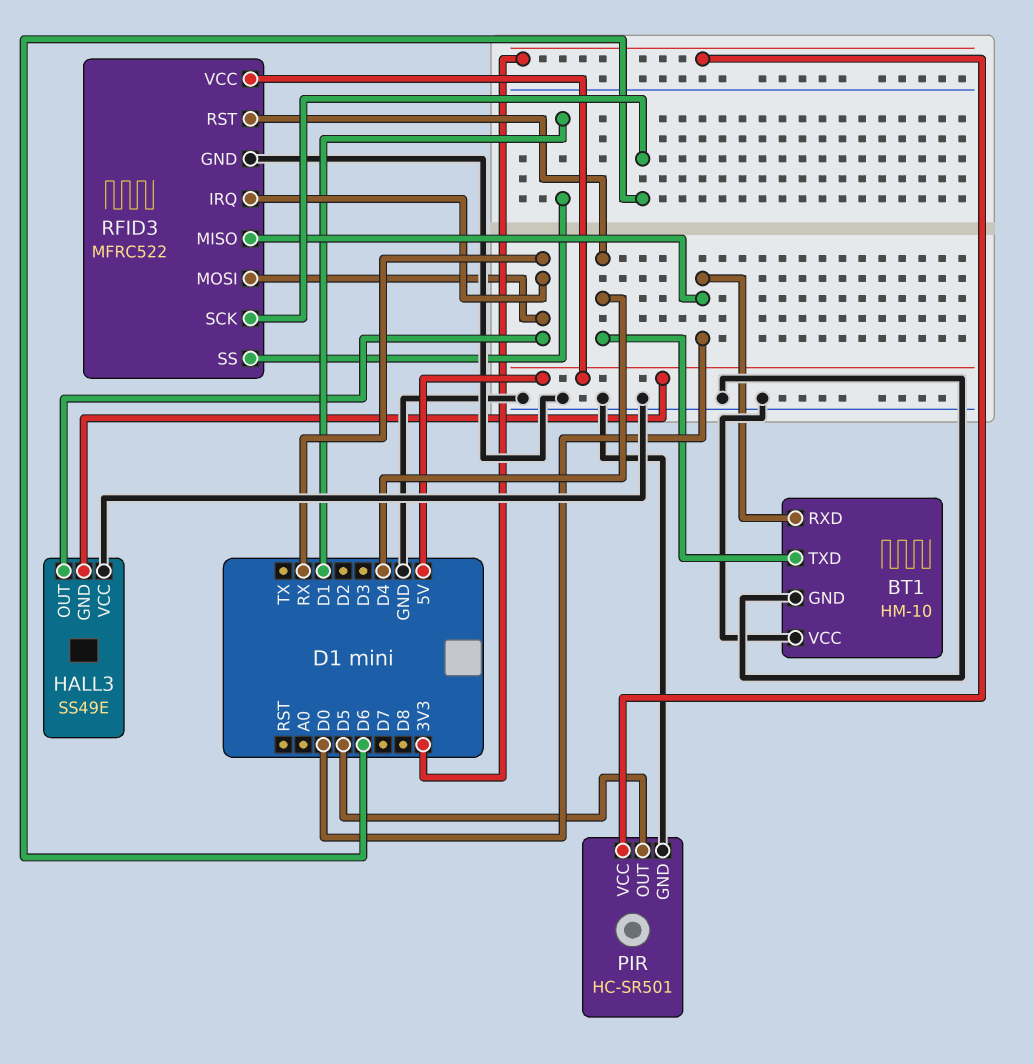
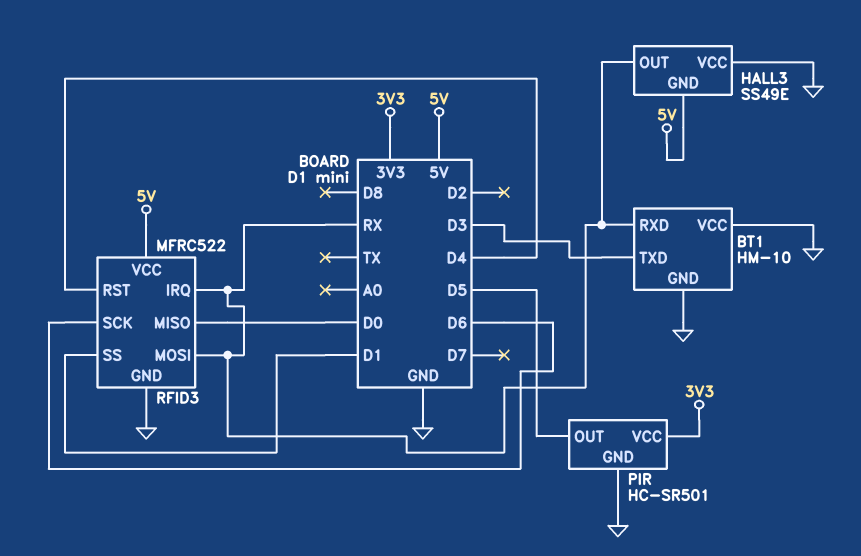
BT1 pin RXD: D0 -> RX
BT1 pin TXD: D4 -> D3

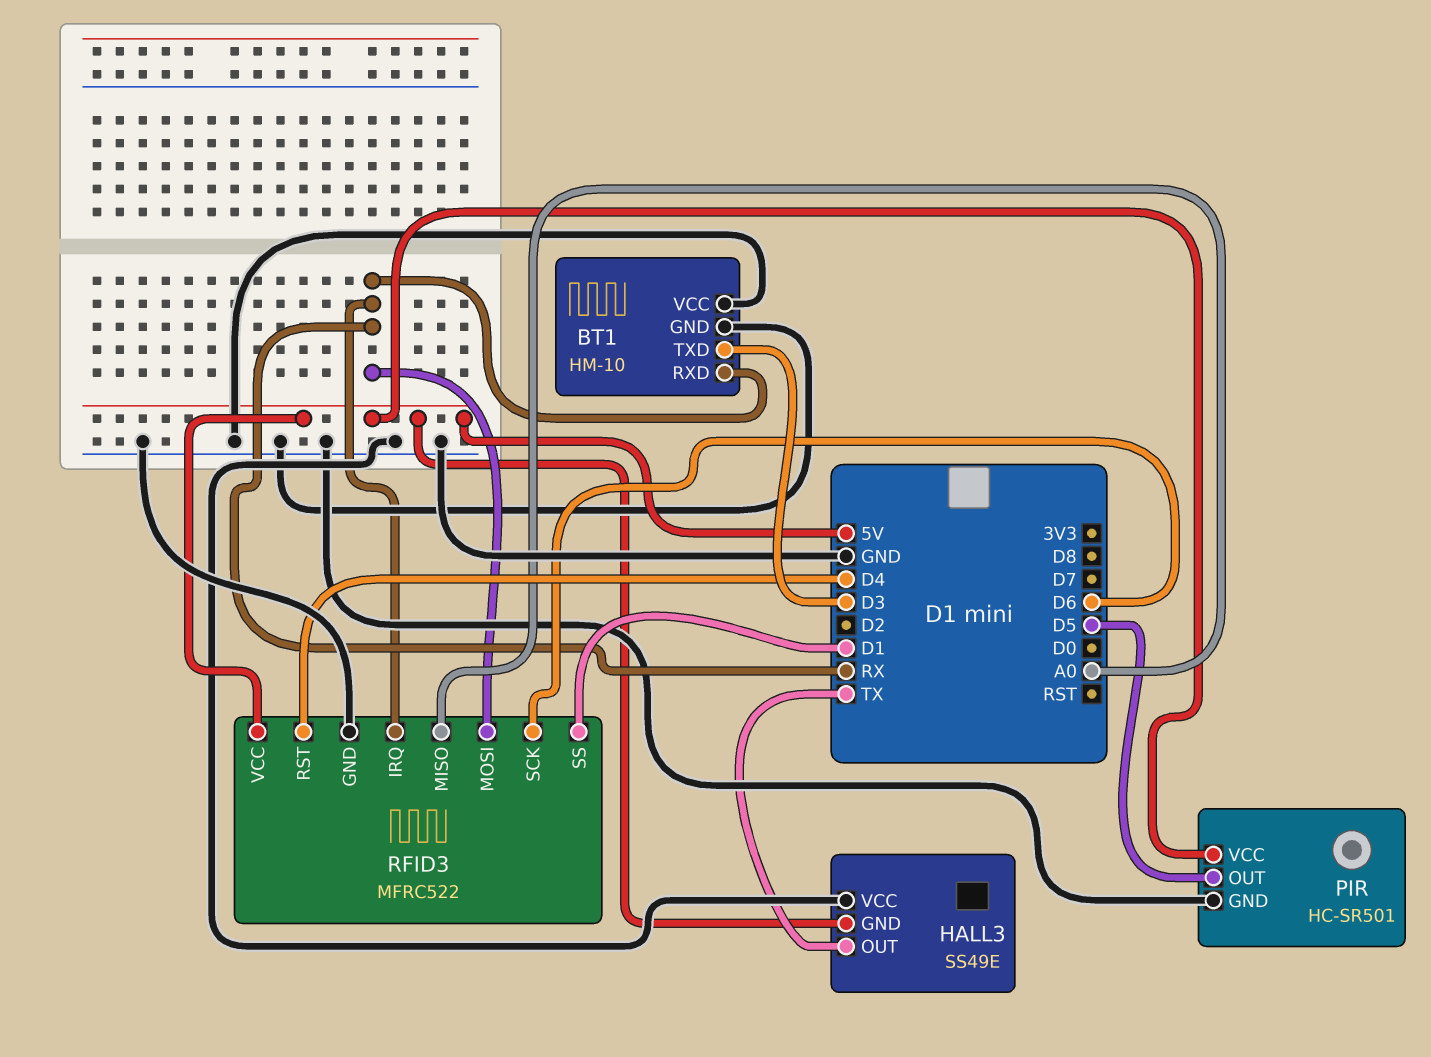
HALL3 pin OUT: RX -> TX
PIR pin VCC: 3V3 -> 5V
RFID3 pin MISO: D0 -> A0

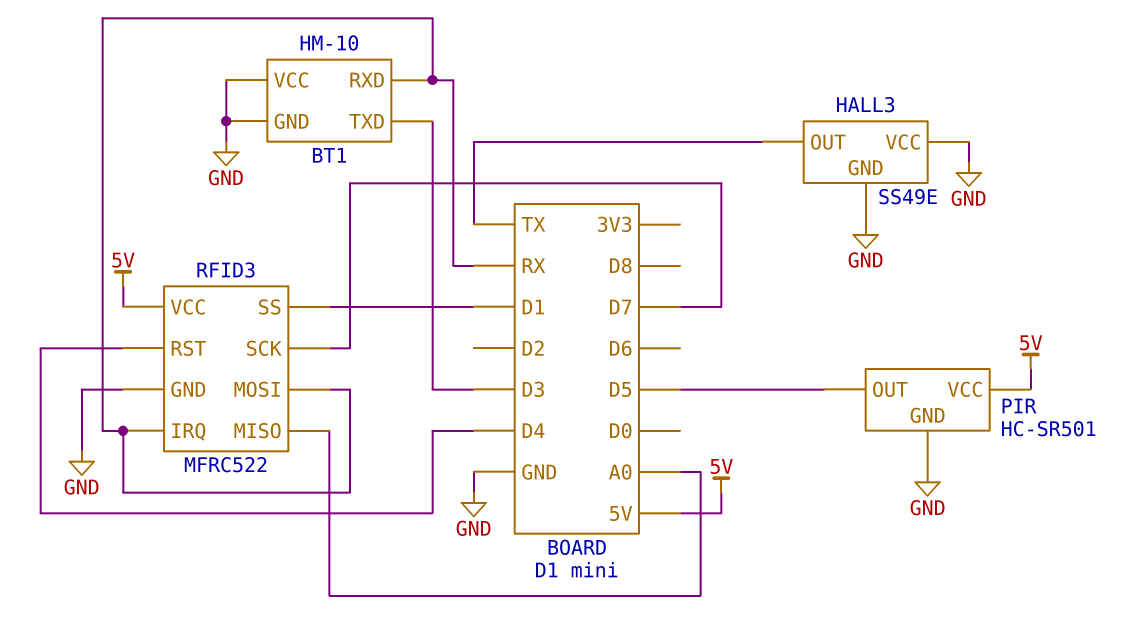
HALL3 pin GND: 5V -> GND
RFID3 pin SCK: D6 -> D7

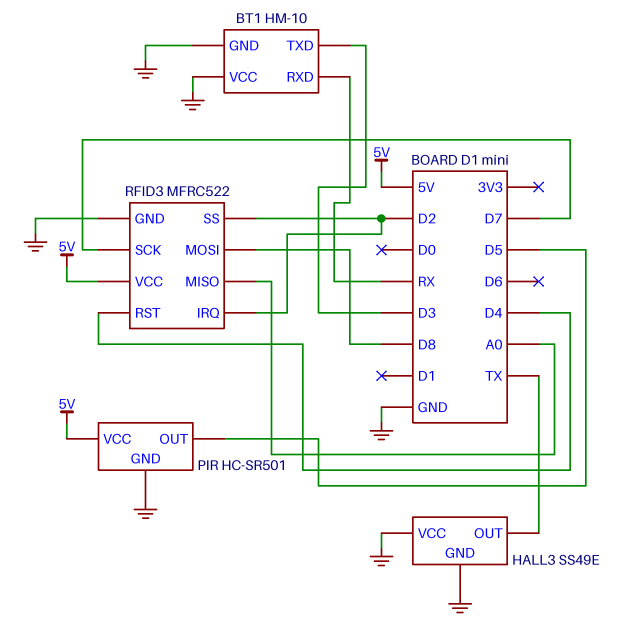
RFID3 pin IRQ: RX -> D2
RFID3 pin MOSI: RX -> D8
RFID3 pin SS: D1 -> D2

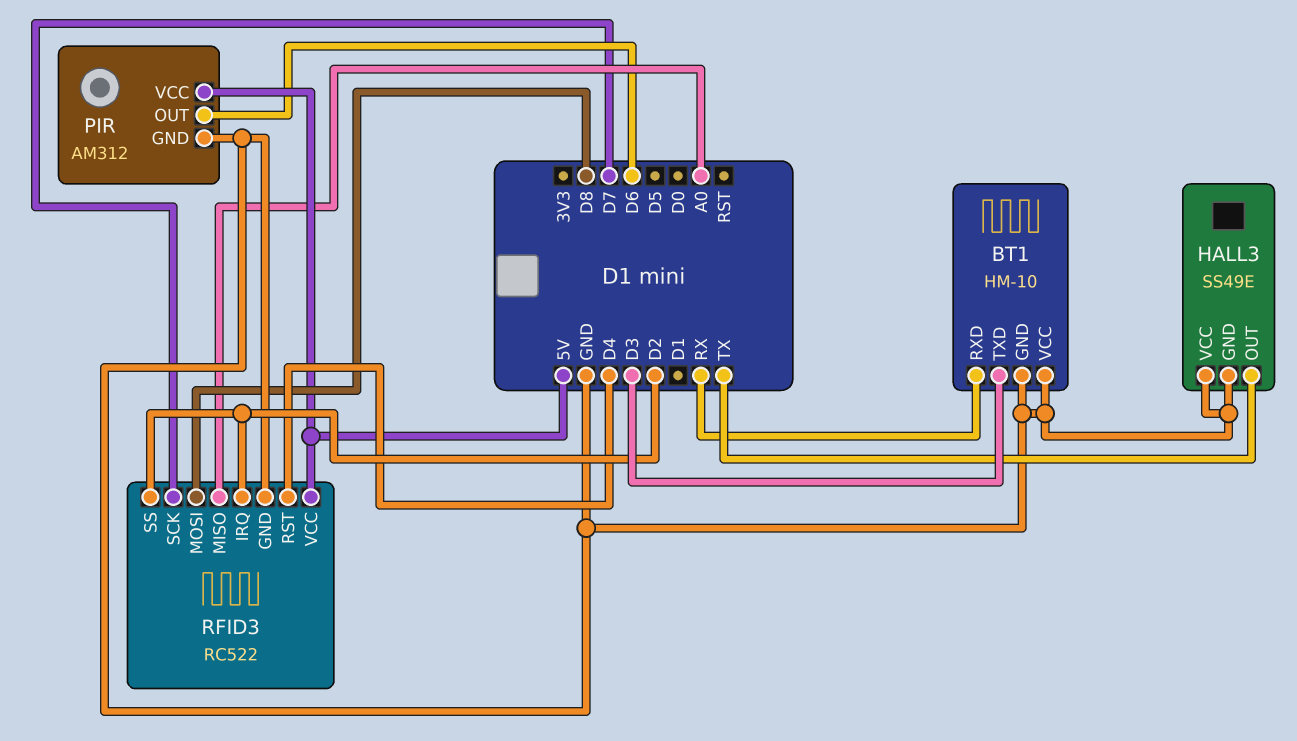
PIR: HC-SR501 -> AM312
PIR pin OUT: D5 -> D6
RFID3: MFRC522 -> RC522

